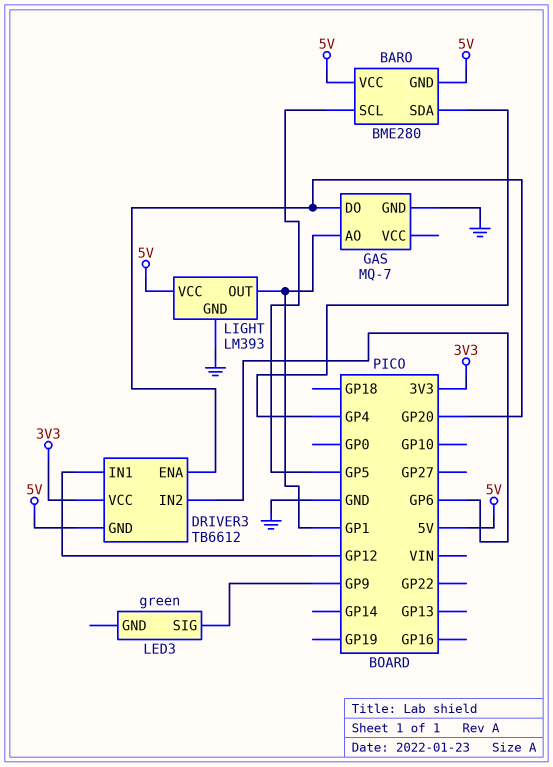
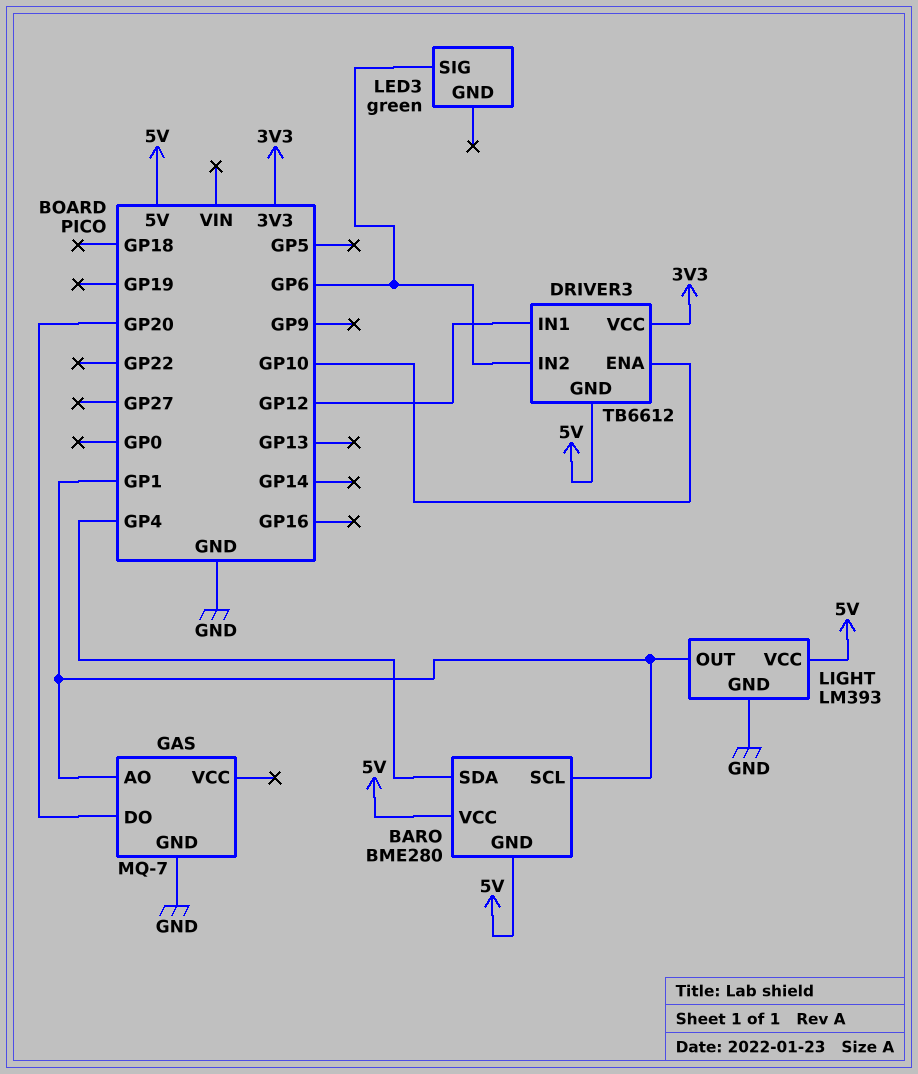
BARO pin SCL: GP5 -> GP1
DRIVER3 pin ENA: GP20 -> GP10
LED3 pin SIG: GP9 -> GP6

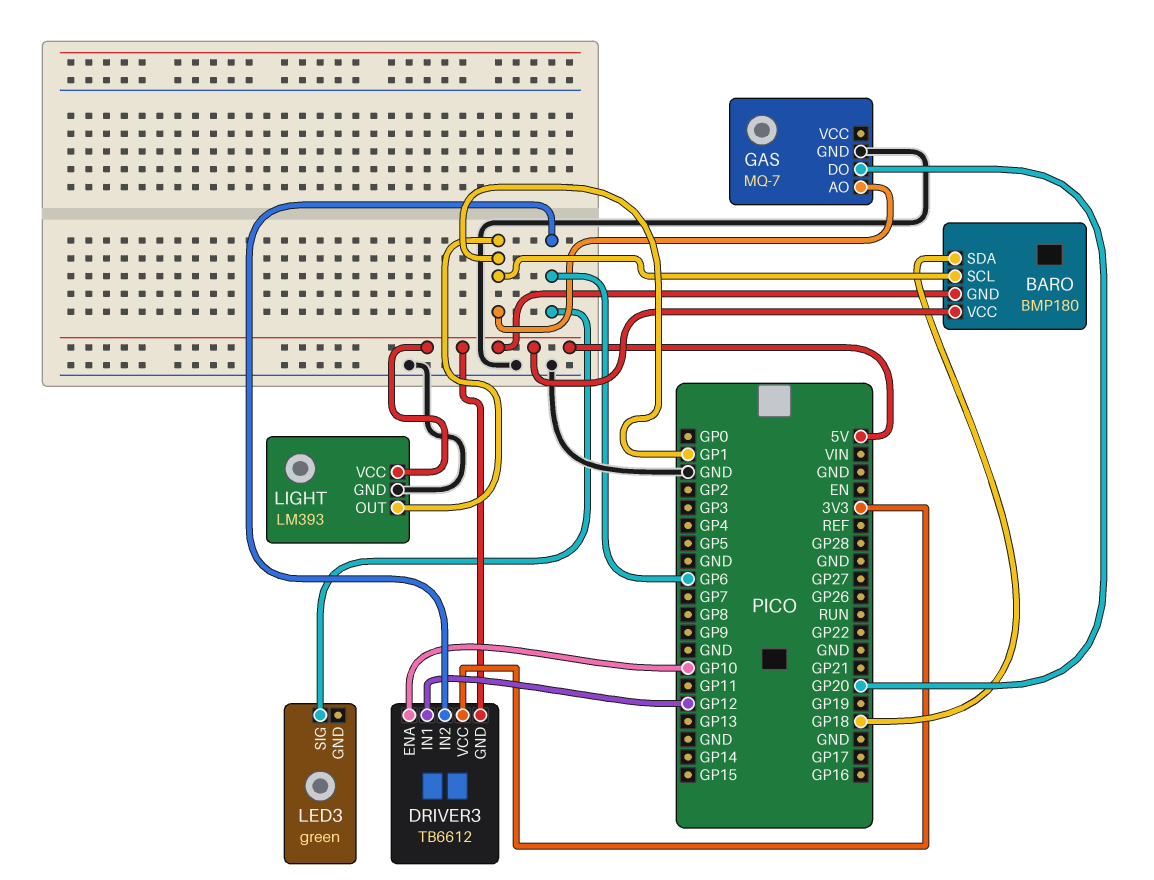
BARO: BME280 -> BMP180
BARO pin SDA: GP4 -> GP18

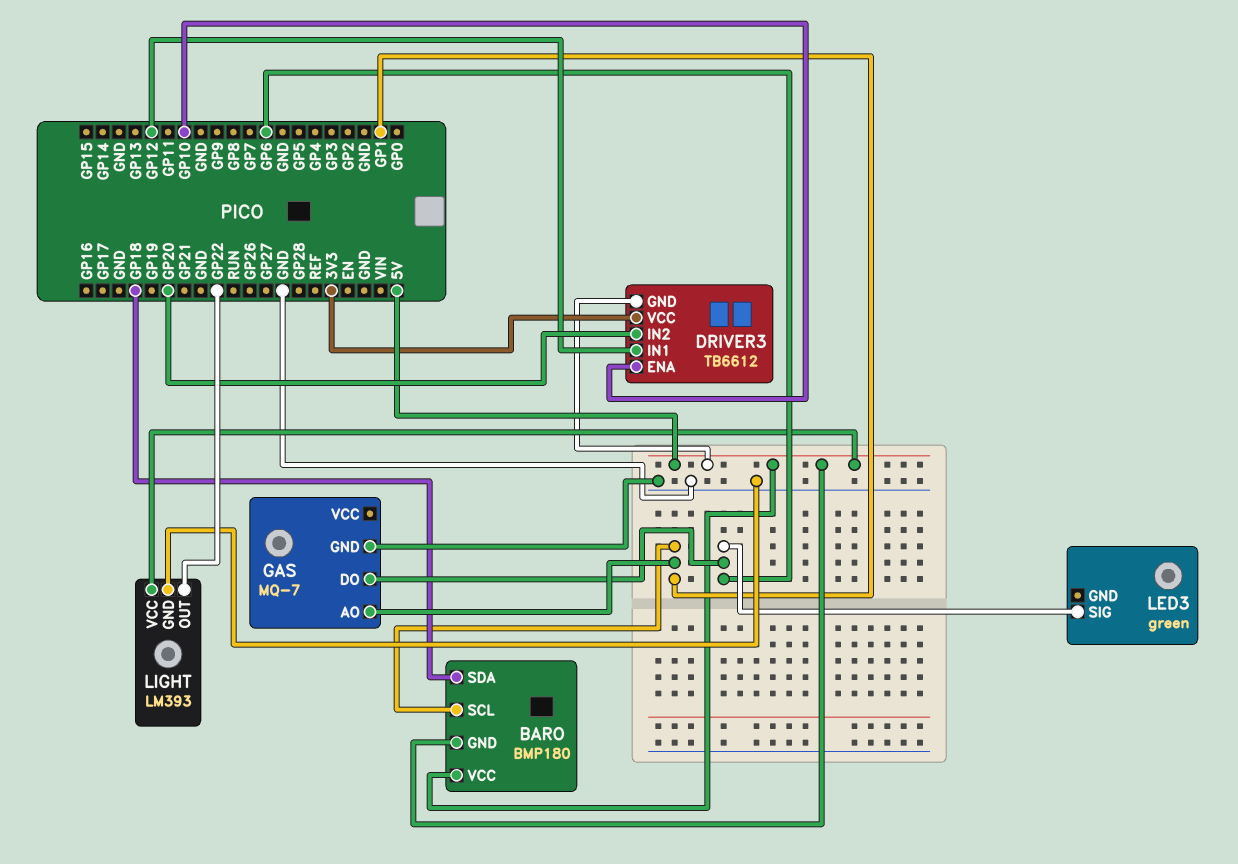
DRIVER3 pin IN2: GP6 -> GP20
GAS pin DO: GP20 -> GP6
LIGHT pin OUT: GP1 -> GP22

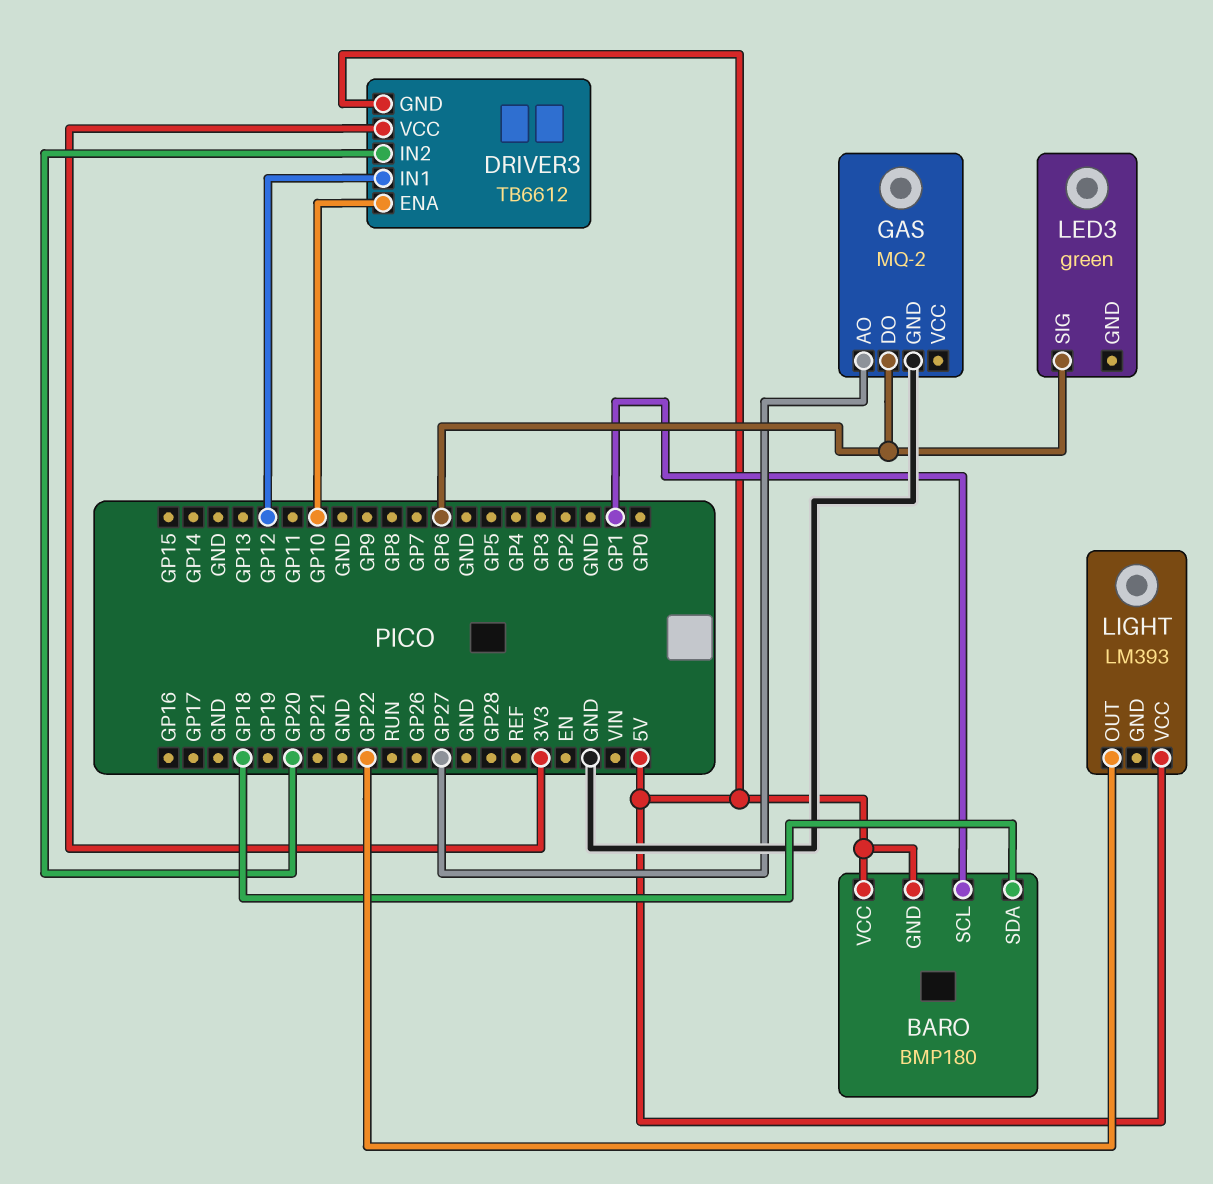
GAS: MQ-7 -> MQ-2
GAS pin AO: GP1 -> GP27
LIGHT pin GND: GND -> none

